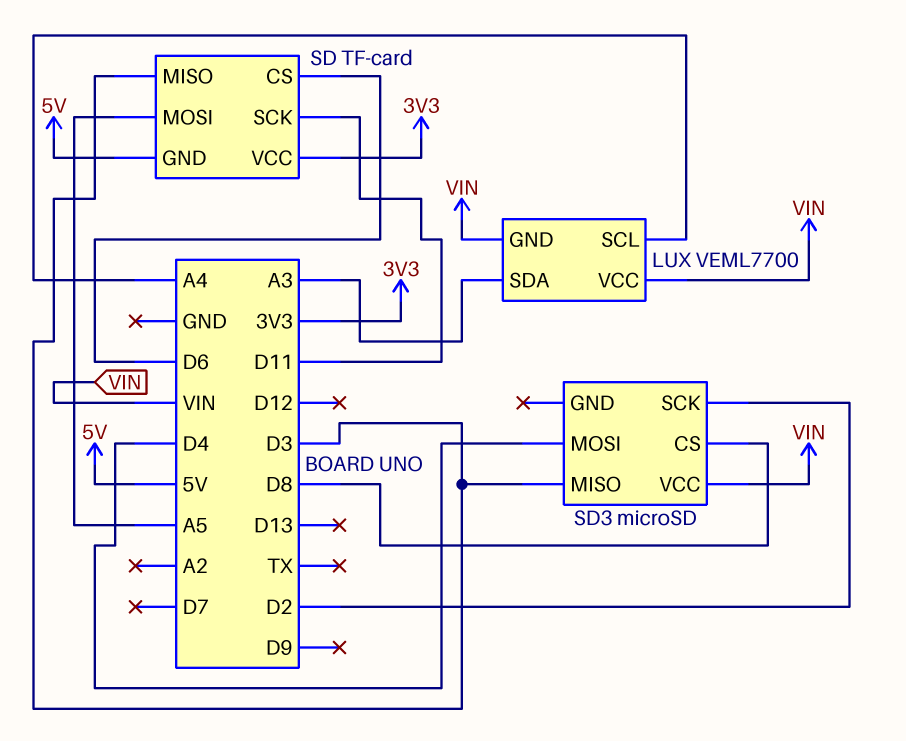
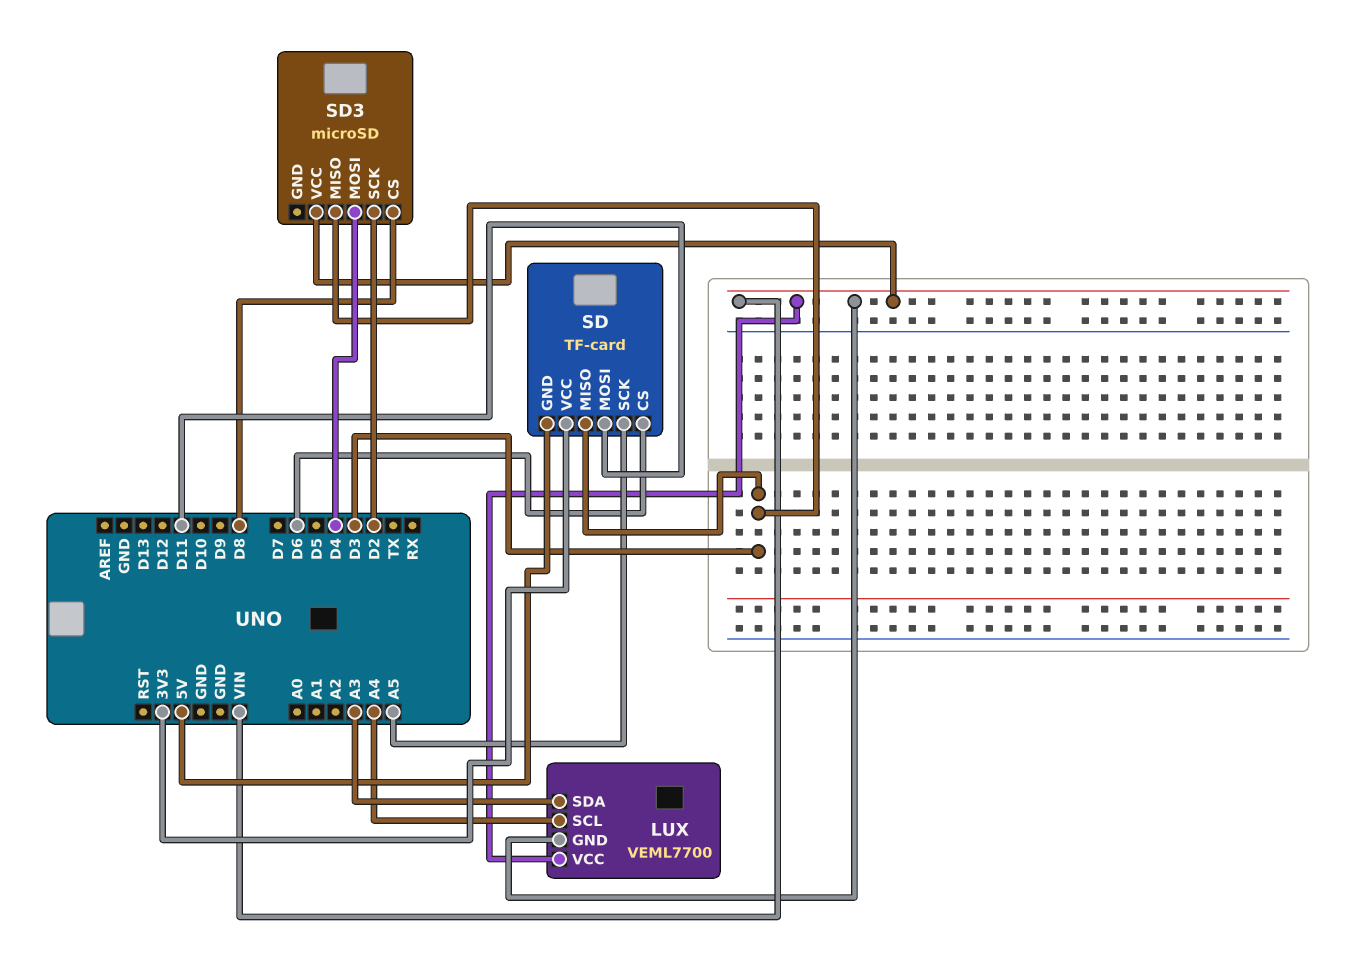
SD pin MOSI: A5 -> D11
SD pin SCK: D11 -> A5

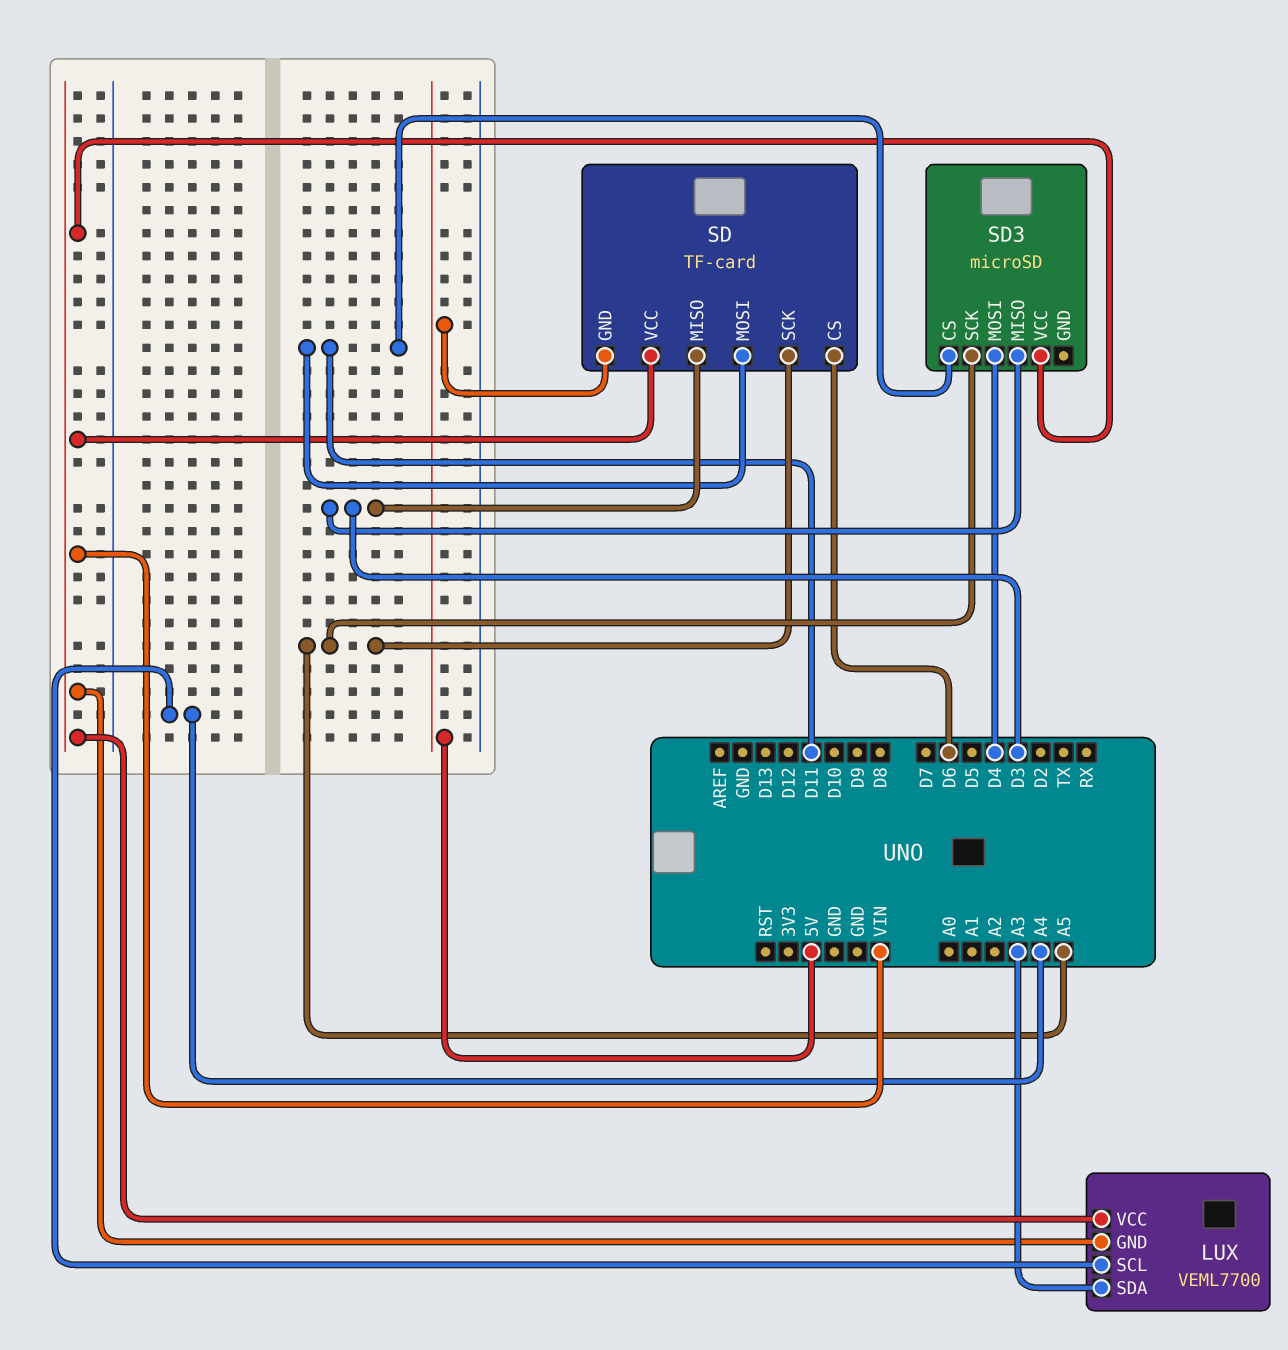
SD pin VCC: 3V3 -> VIN
SD3 pin CS: D8 -> D11
SD3 pin SCK: D2 -> A5

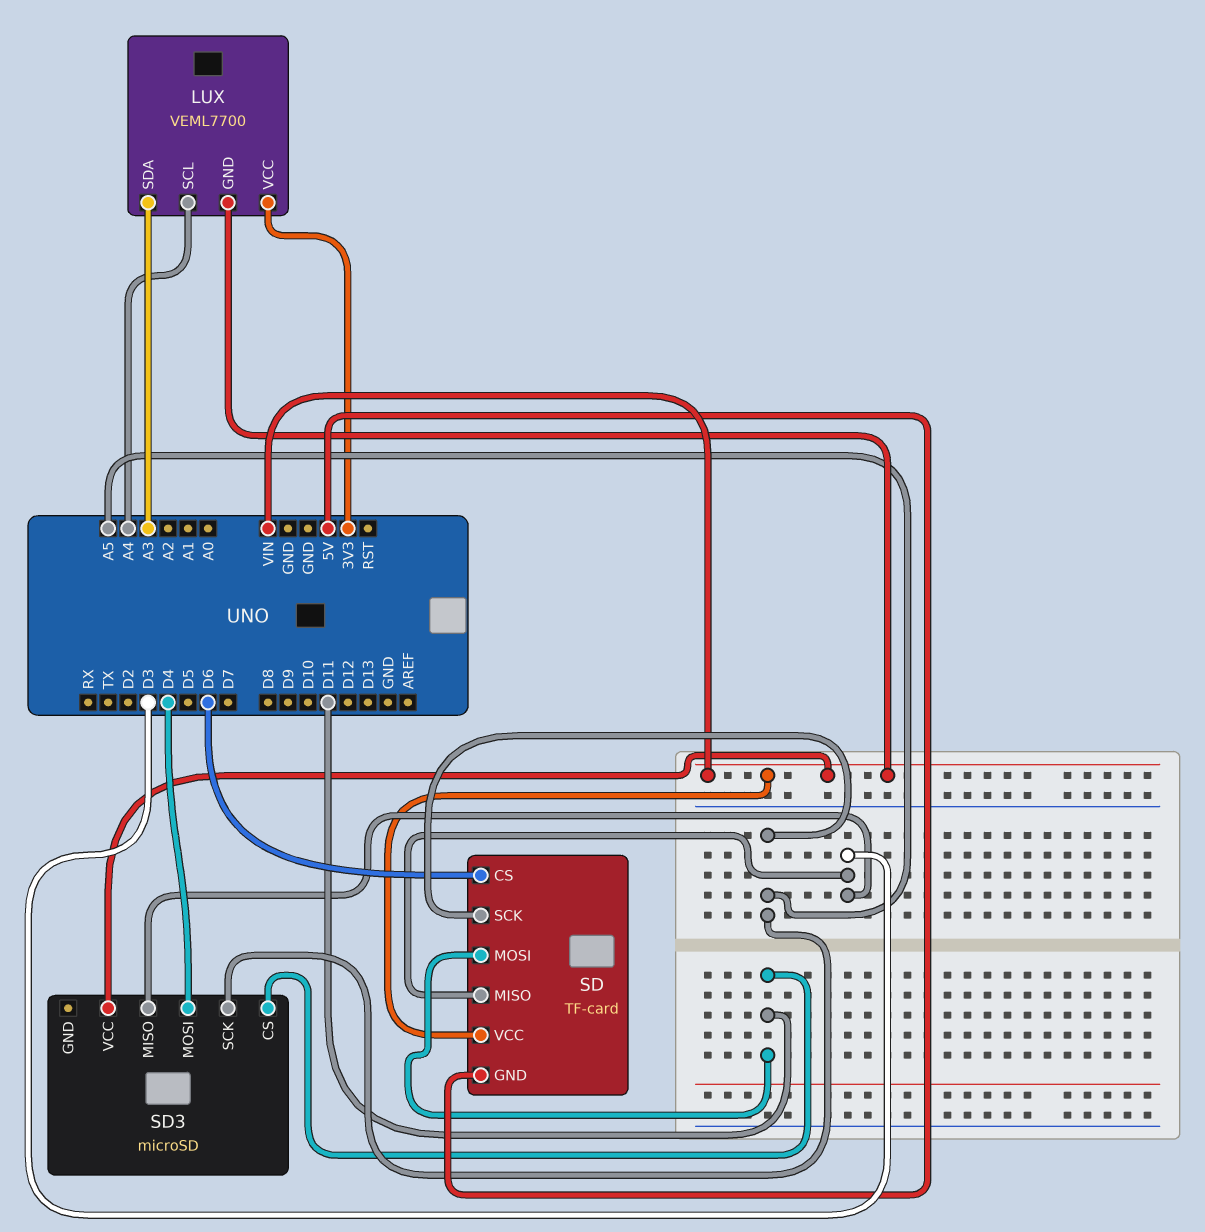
LUX pin VCC: VIN -> 3V3

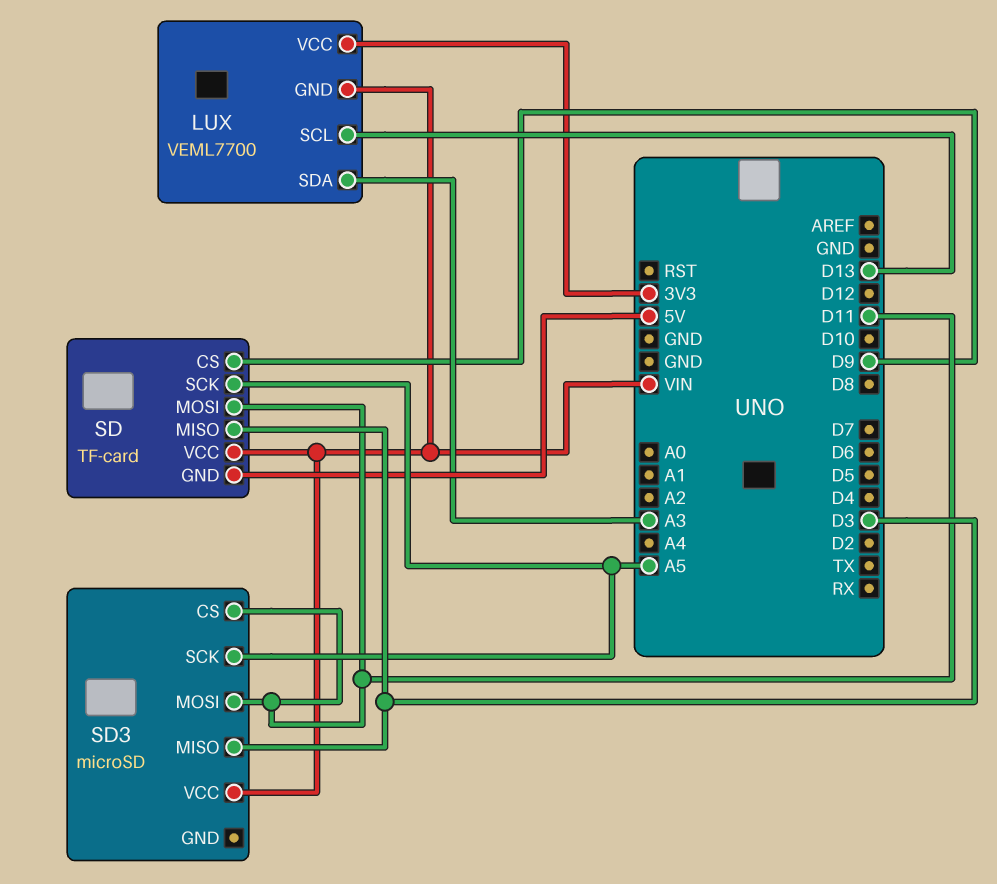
LUX pin SCL: A4 -> D13
SD pin CS: D6 -> D9
SD3 pin MOSI: D4 -> D11

